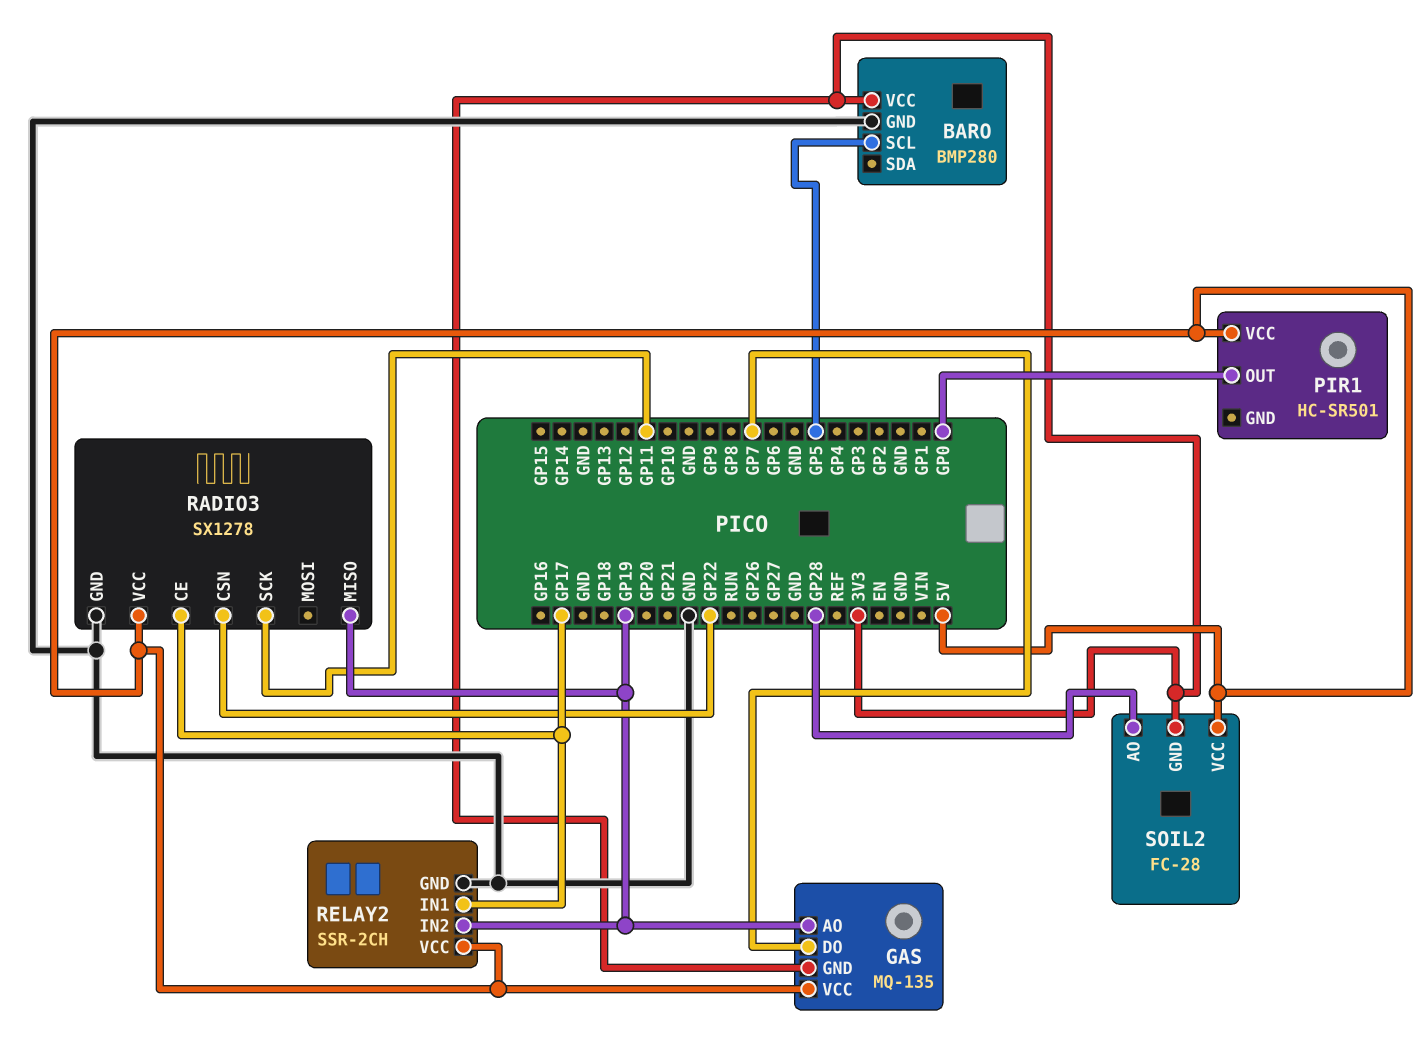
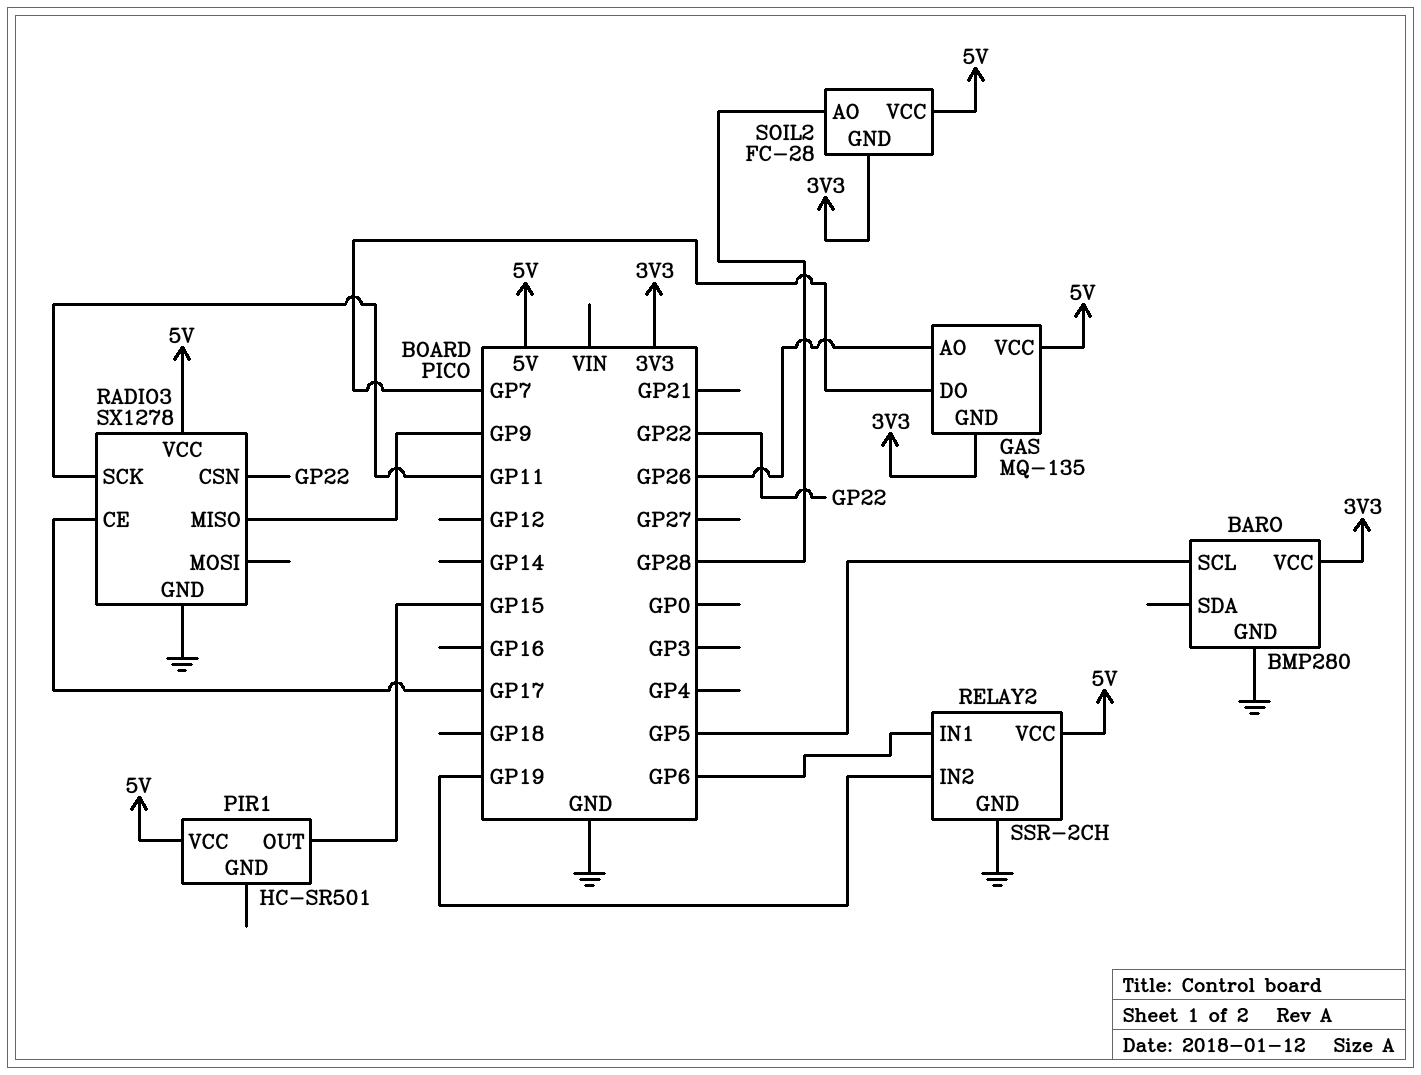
GAS pin AO: GP19 -> GP26
PIR1 pin OUT: GP0 -> GP15
RADIO3 pin MISO: GP19 -> GP9
RELAY2 pin IN1: GP17 -> GP6

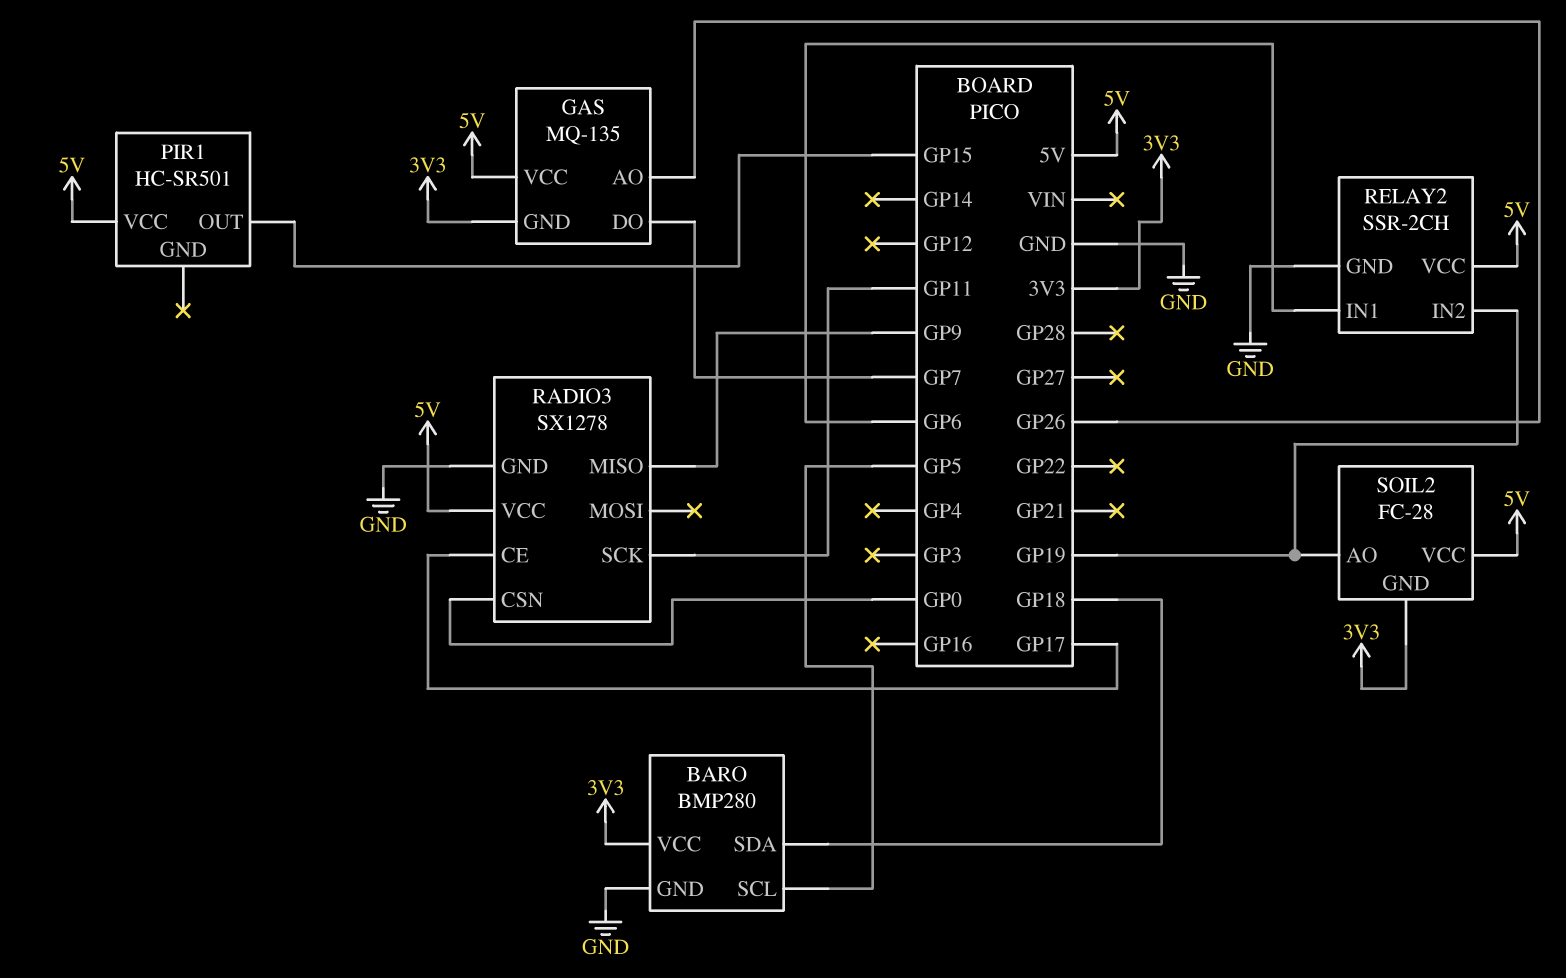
BARO pin SDA: none -> GP18
RADIO3 pin CSN: GP22 -> GP0
SOIL2 pin AO: GP28 -> GP19

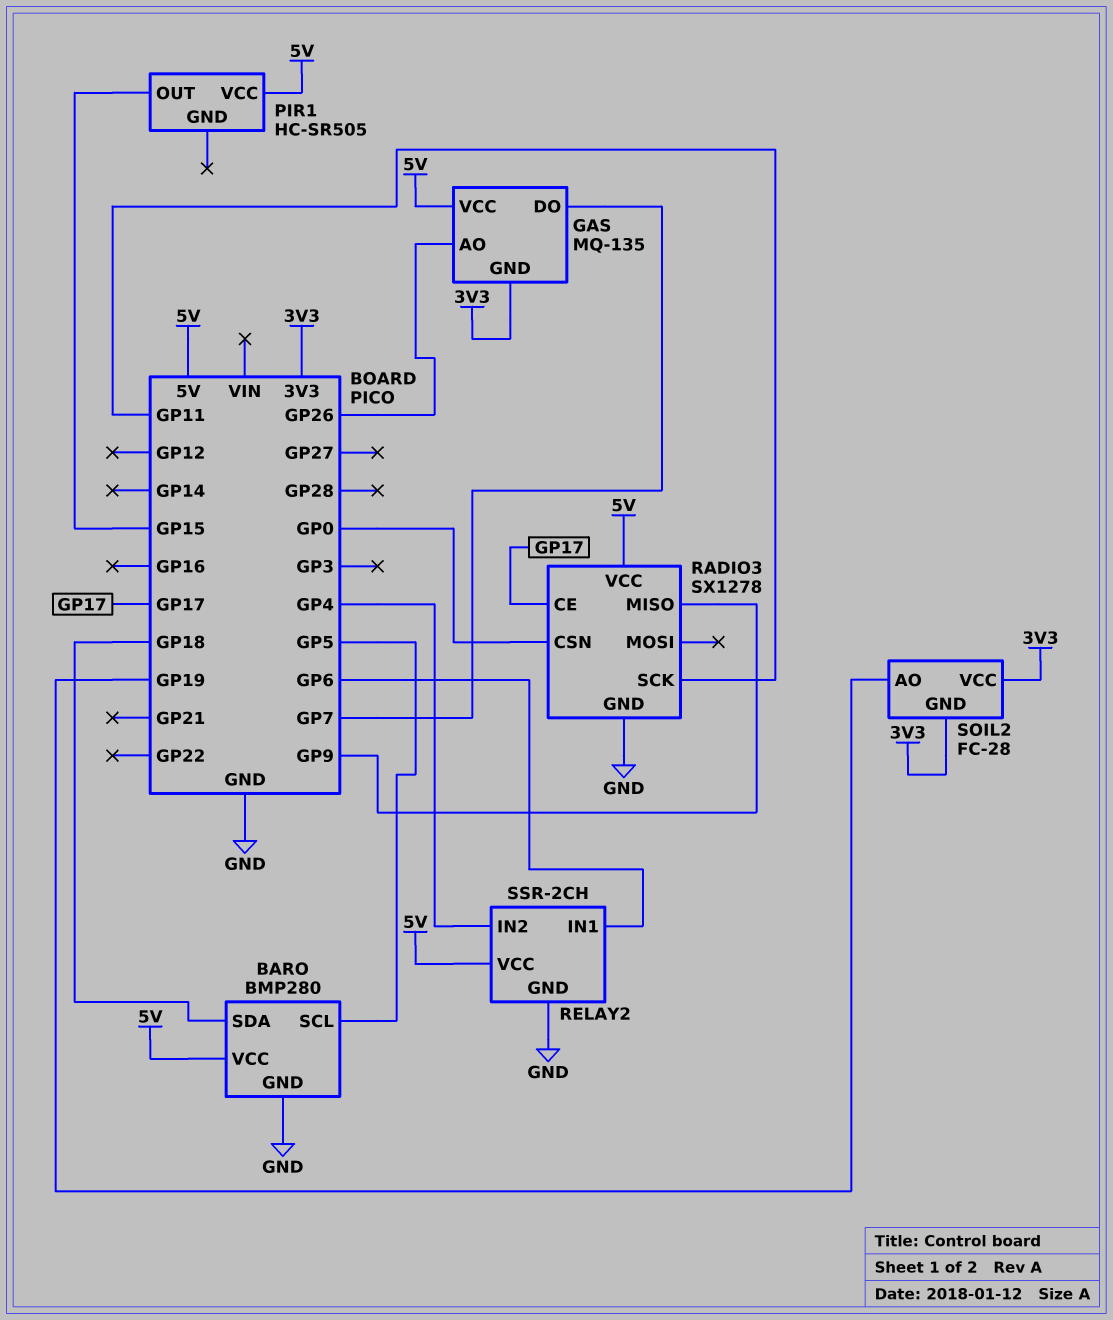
BARO pin VCC: 3V3 -> 5V
PIR1: HC-SR501 -> HC-SR505
RELAY2 pin IN2: GP19 -> GP4
SOIL2 pin VCC: 5V -> 3V3

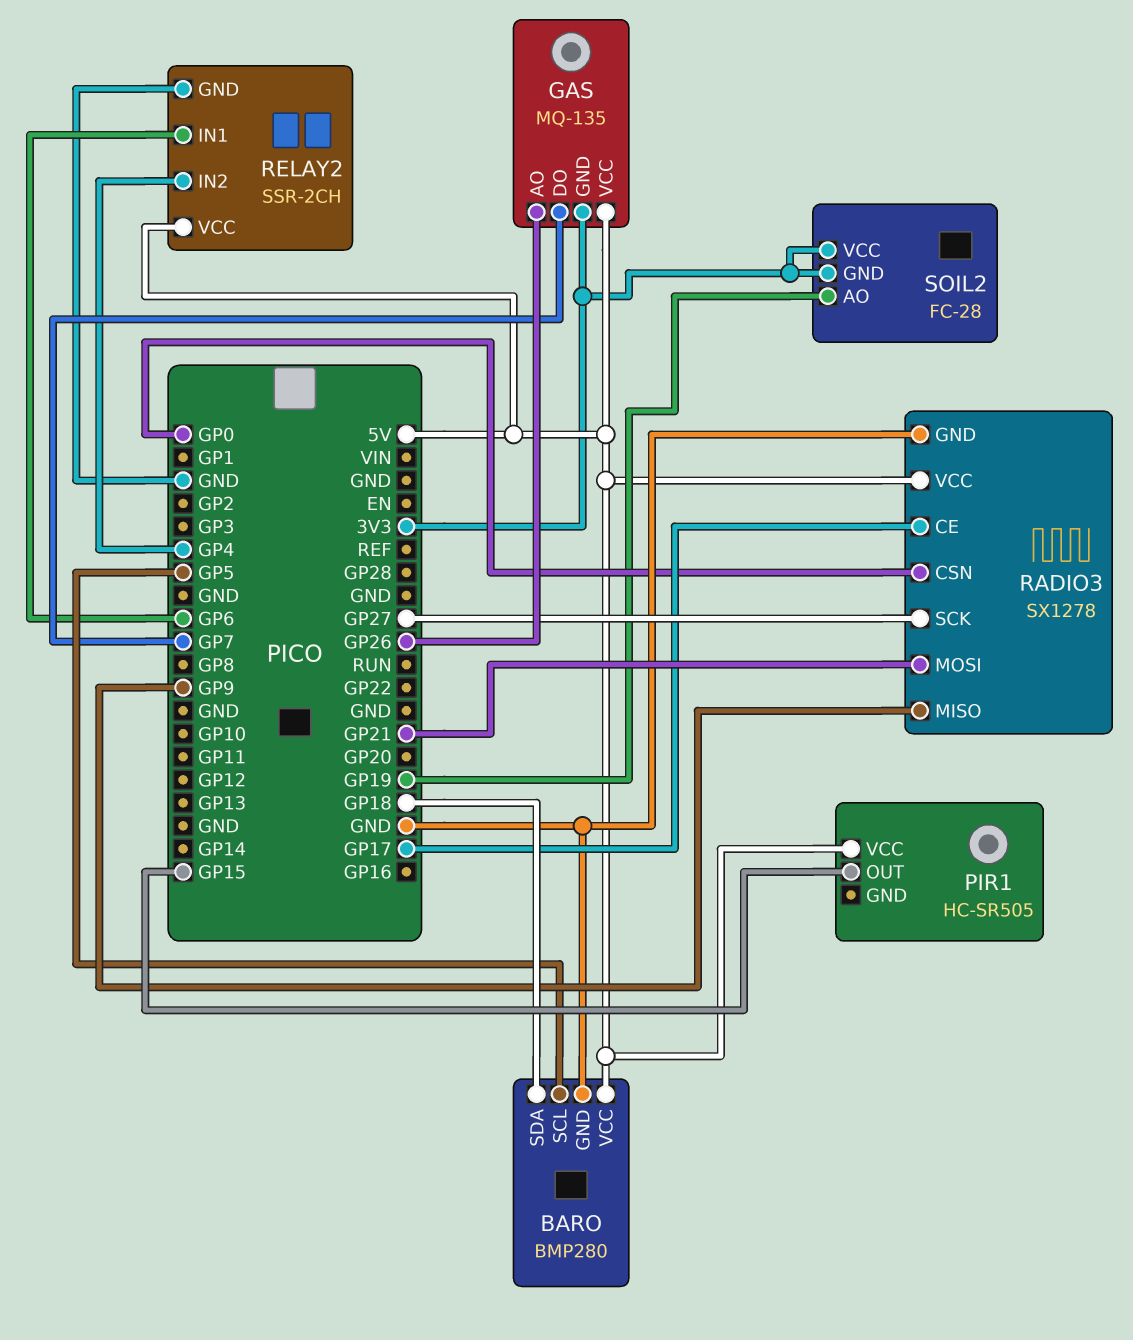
RADIO3 pin MOSI: none -> GP21
RADIO3 pin SCK: GP11 -> GP27

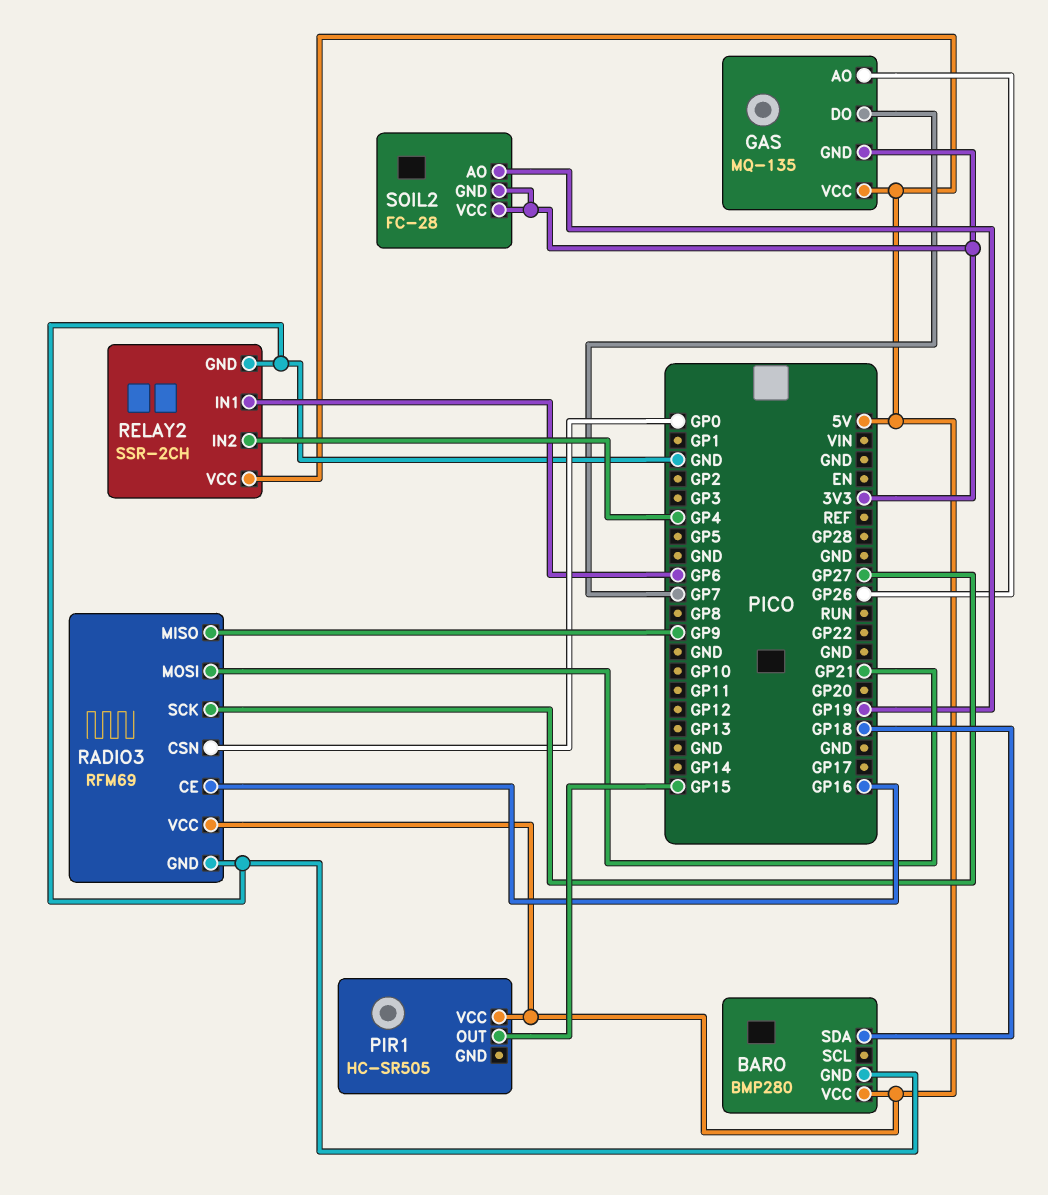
BARO pin SCL: GP5 -> none
RADIO3: SX1278 -> RFM69
RADIO3 pin CE: GP17 -> GP16

